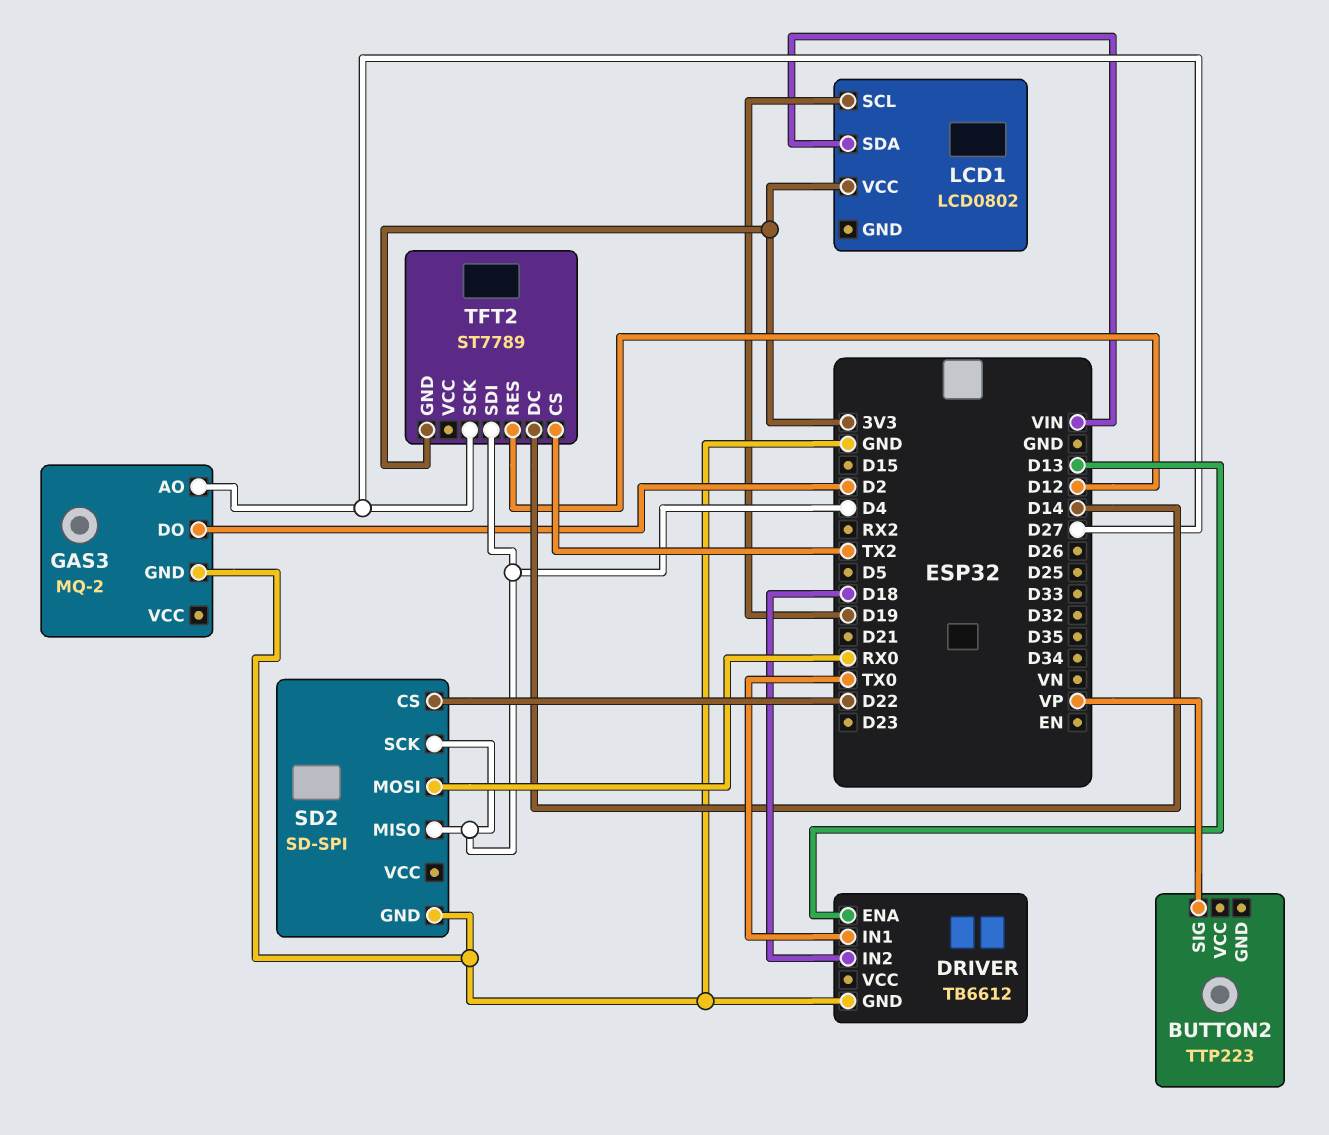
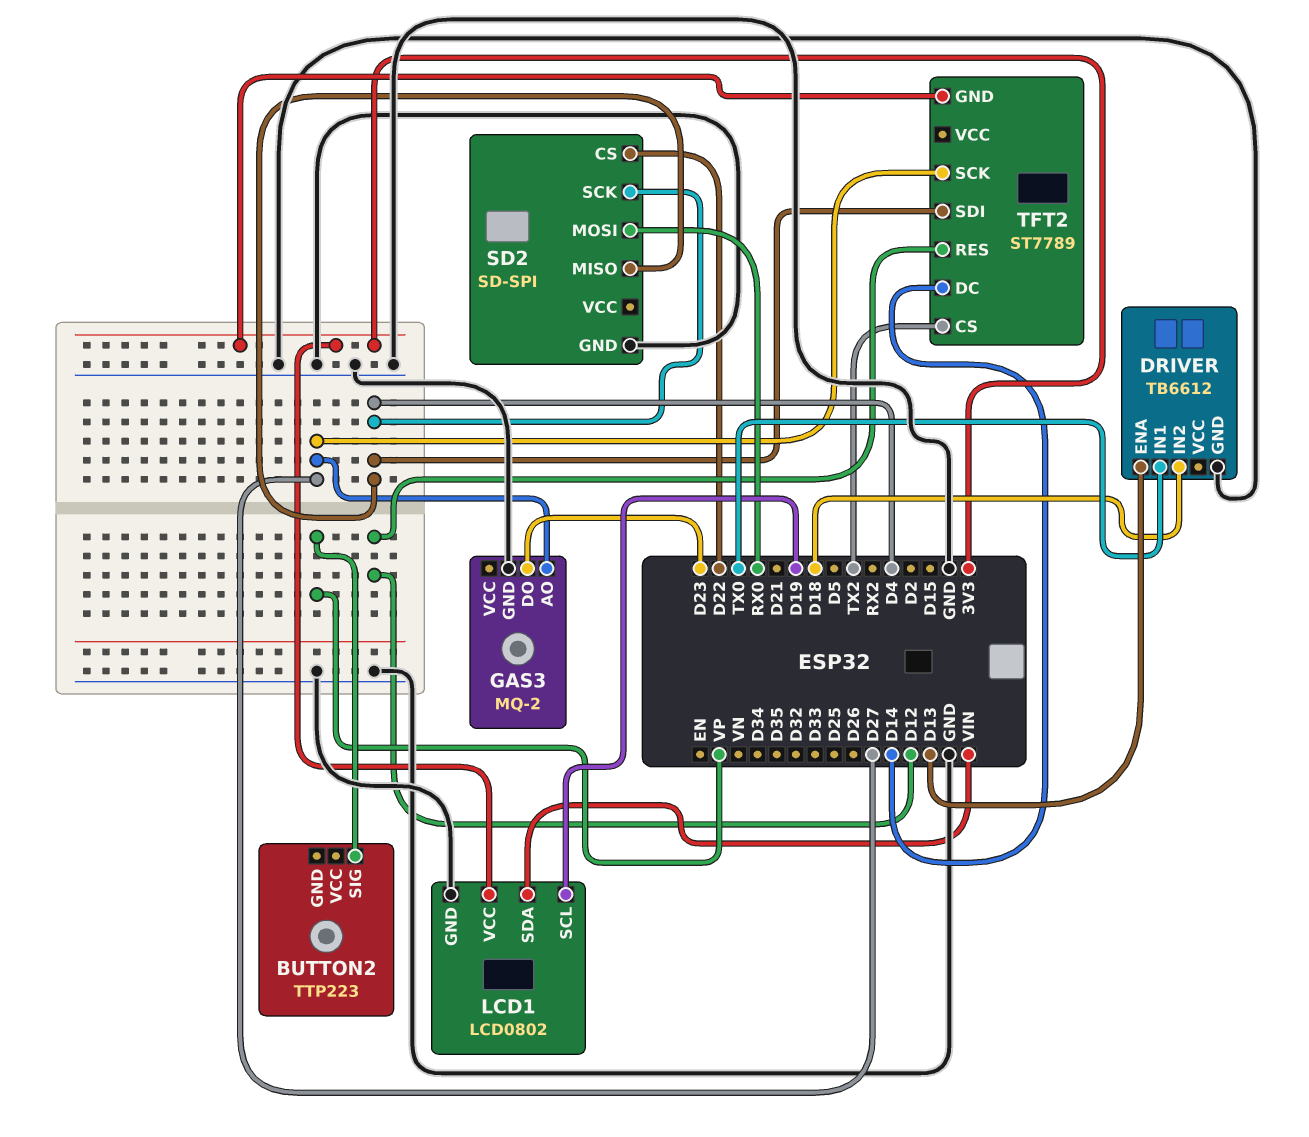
GAS3 pin DO: D2 -> D23
LCD1 pin GND: none -> GND

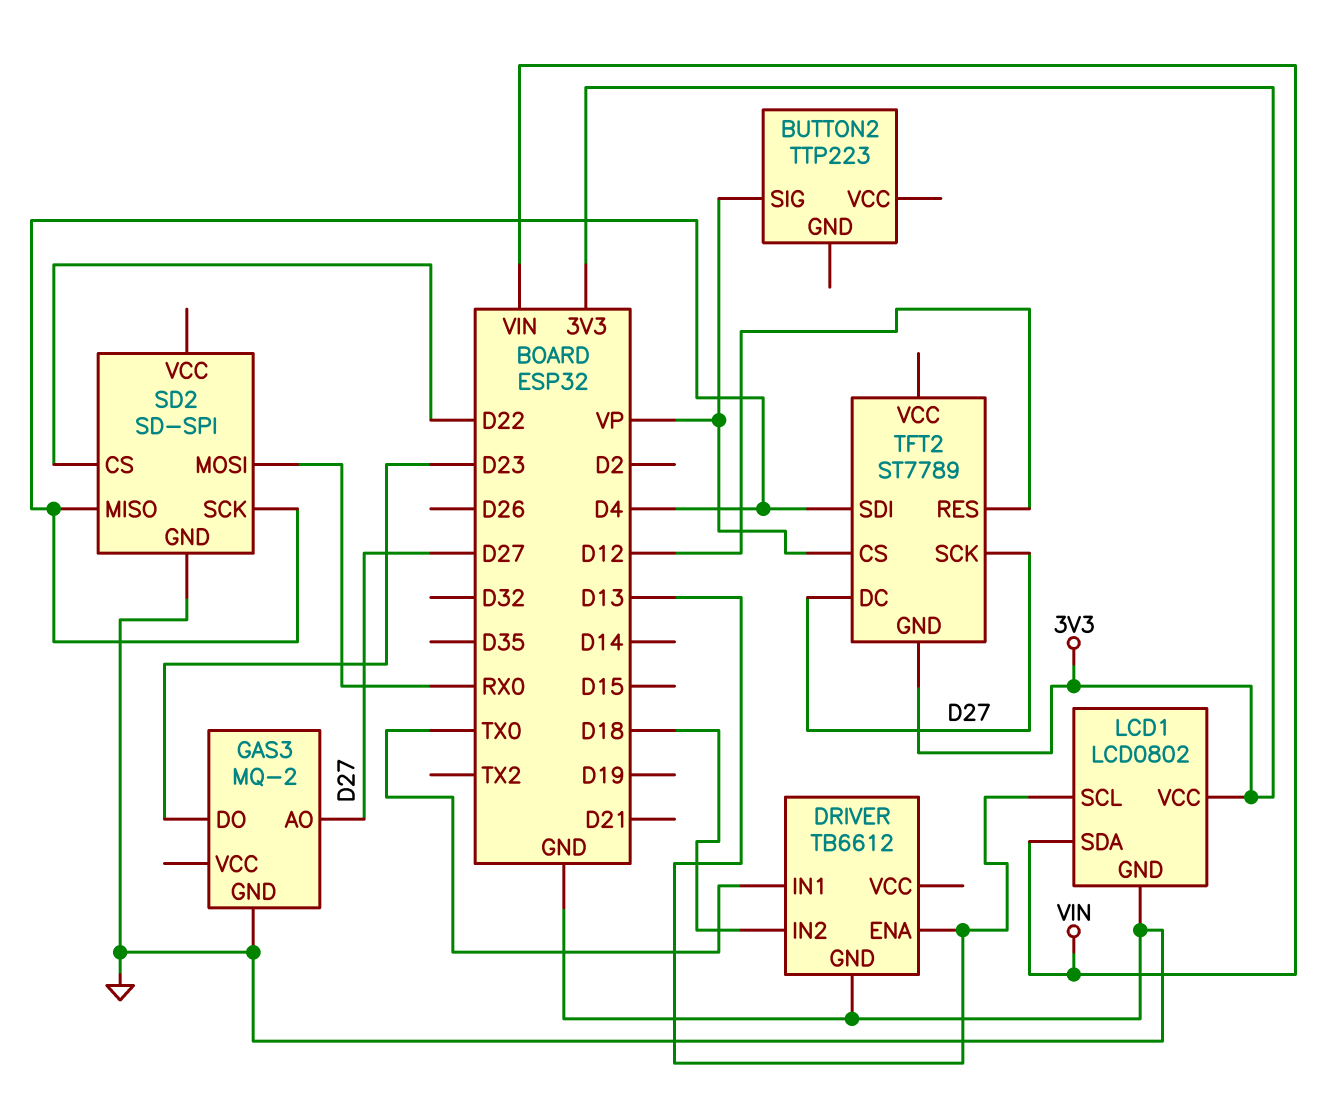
LCD1 pin SCL: D19 -> D13
TFT2 pin CS: TX2 -> VP
TFT2 pin DC: D14 -> D27

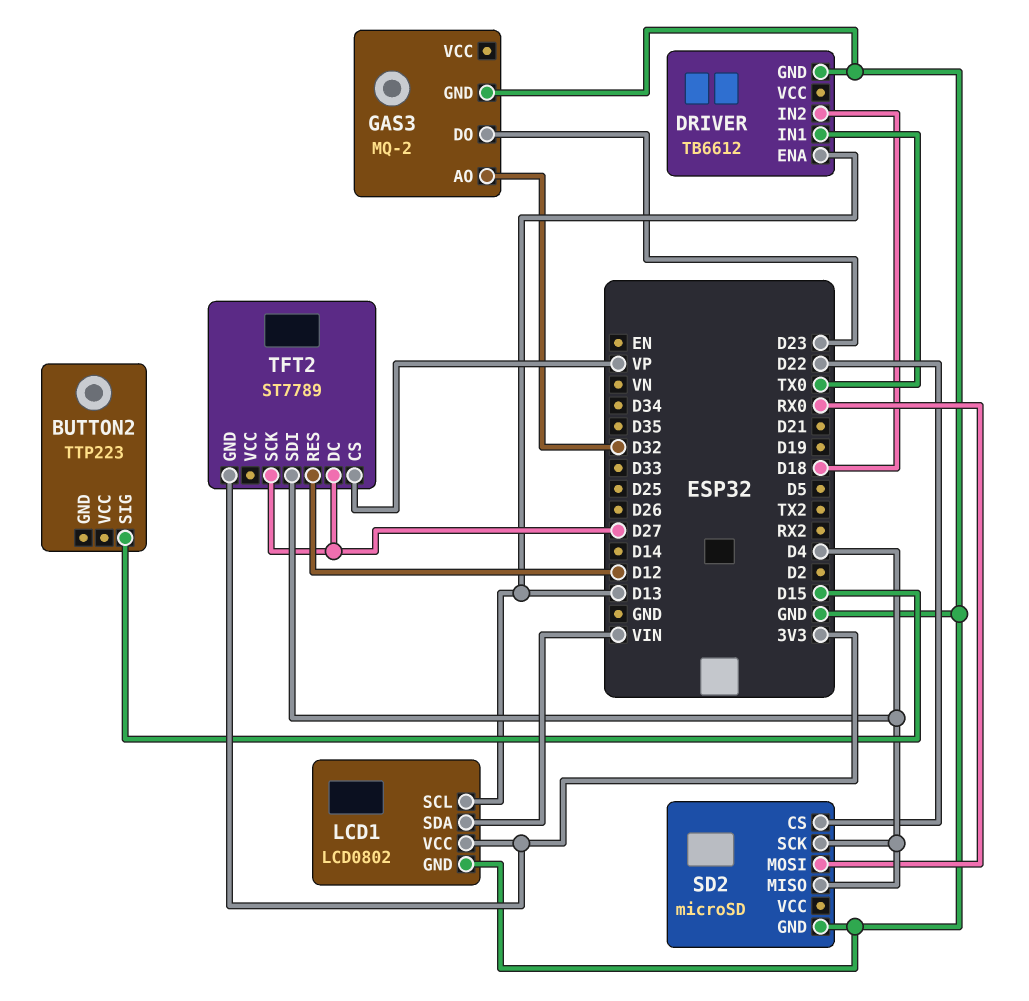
BUTTON2 pin SIG: VP -> D15
GAS3 pin AO: D27 -> D32
SD2: SD-SPI -> microSD

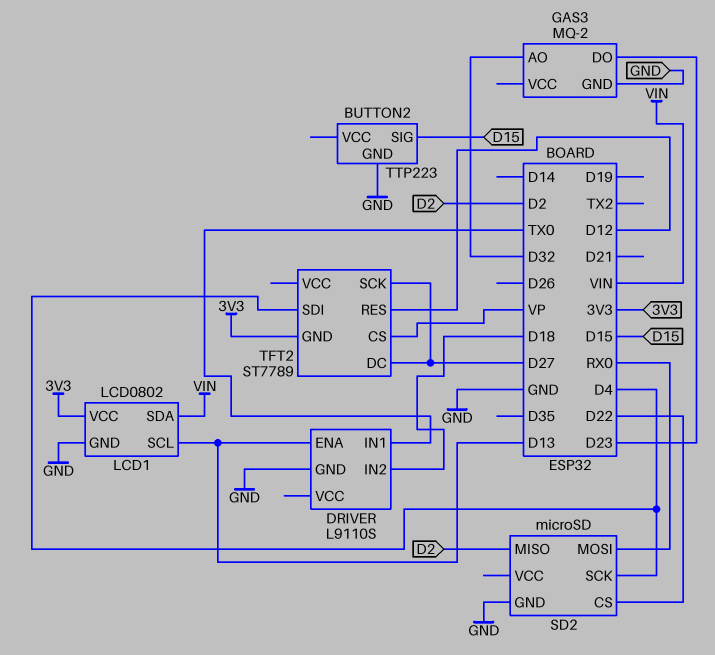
BUTTON2 pin GND: none -> GND
DRIVER: TB6612 -> L9110S
SD2 pin MISO: D4 -> D2

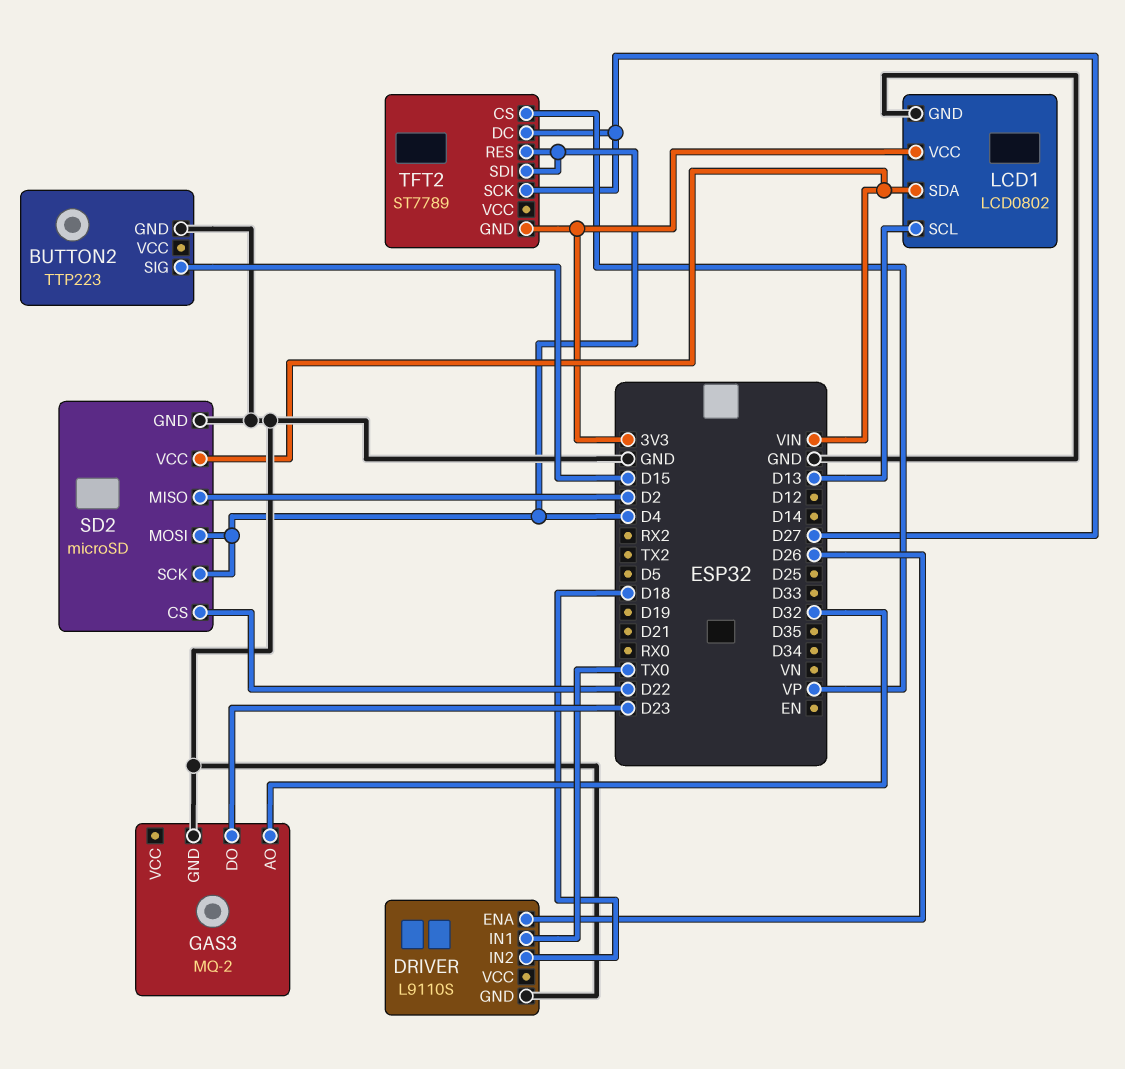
DRIVER pin ENA: D13 -> D26
SD2 pin MOSI: RX0 -> D4
SD2 pin VCC: none -> VIN
TFT2 pin RES: D12 -> D4

